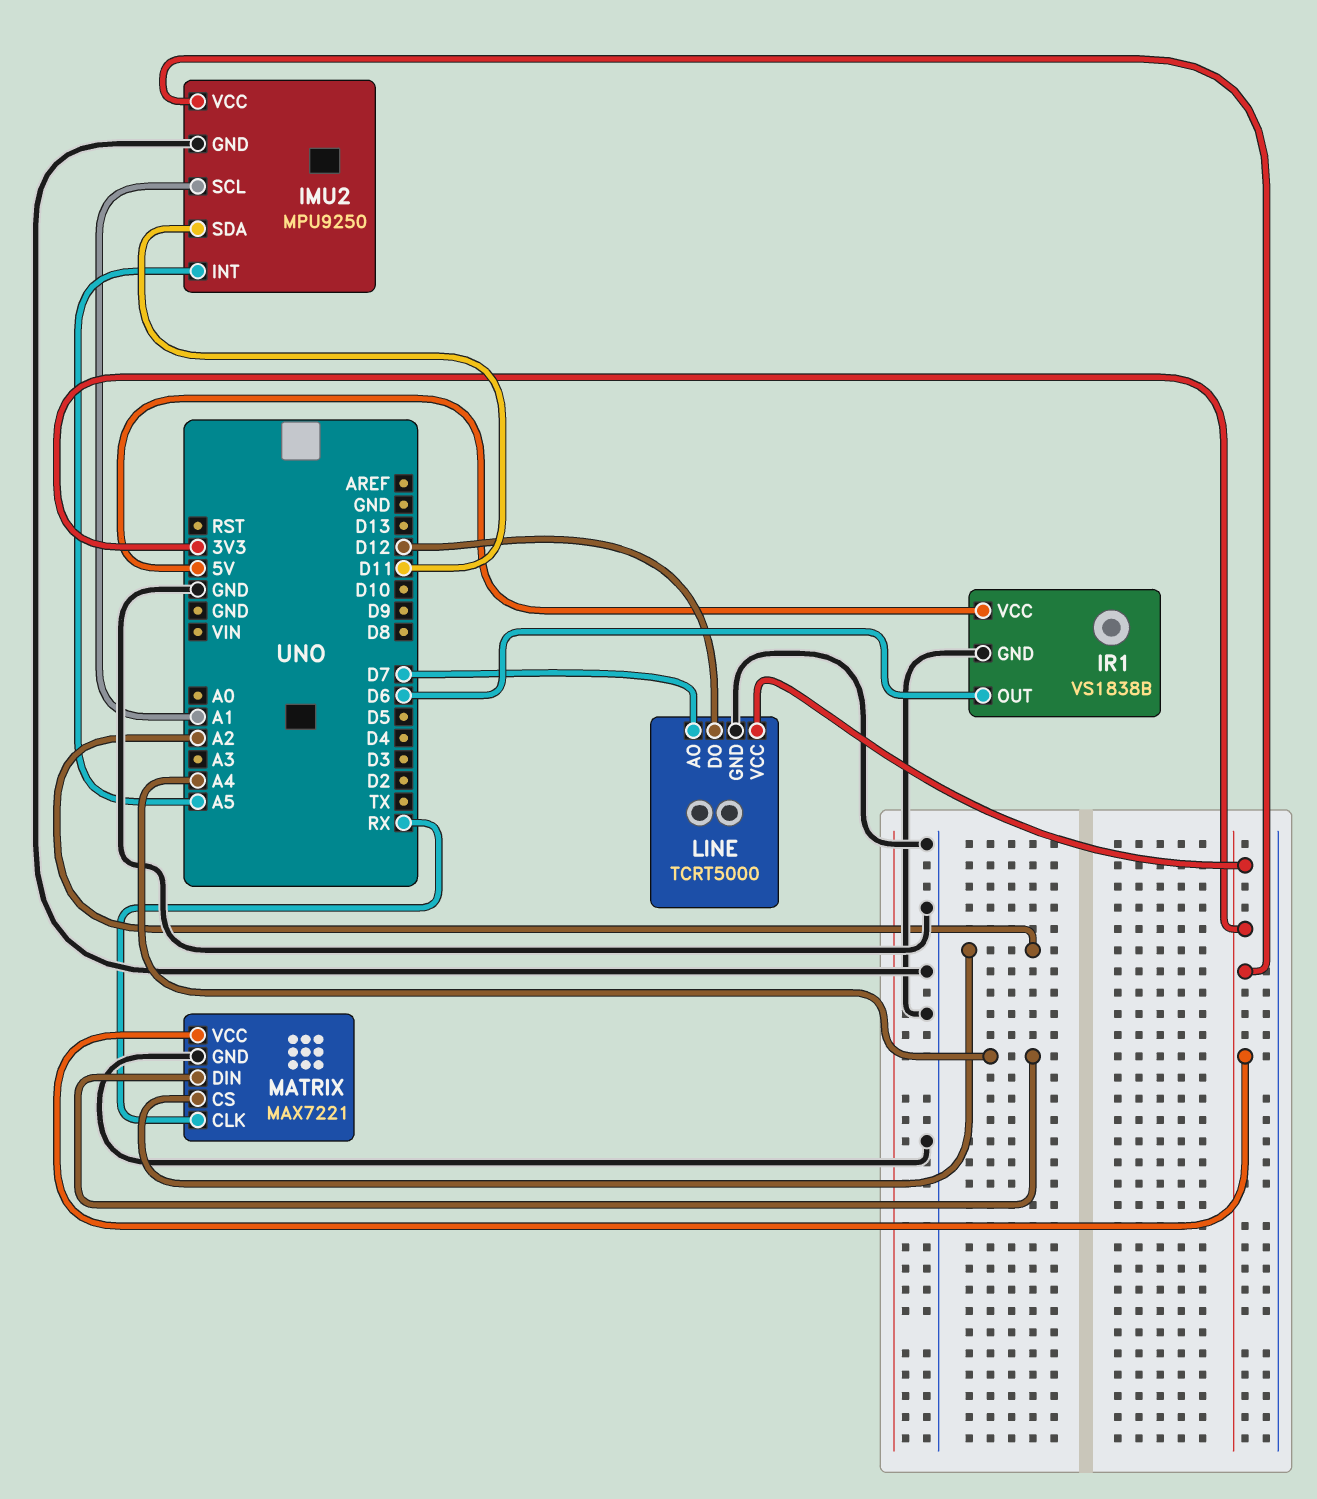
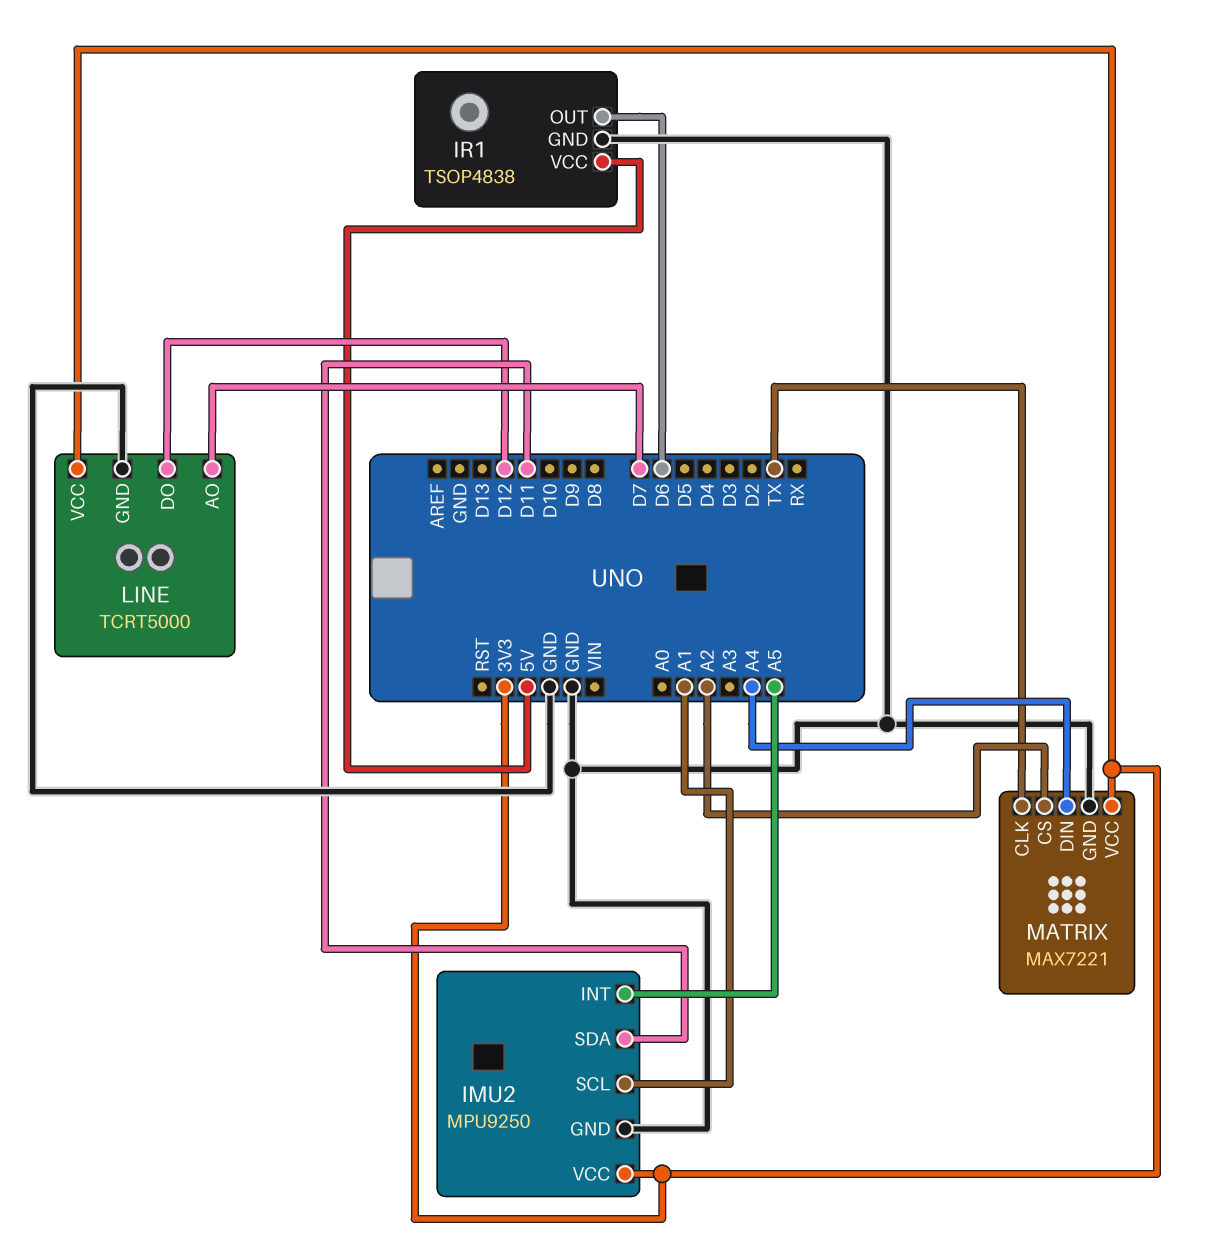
IR1: VS1838B -> TSOP4838
MATRIX pin CLK: RX -> TX

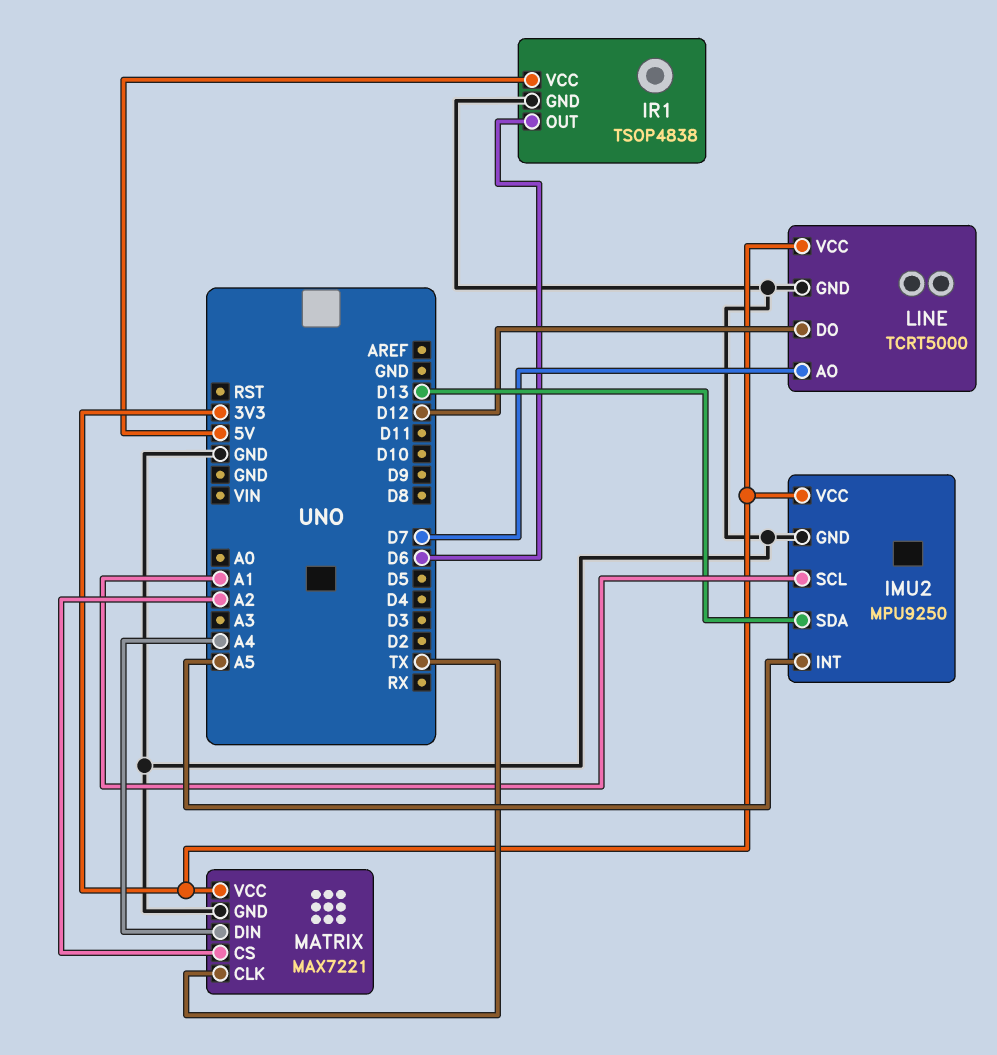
IMU2 pin SDA: D11 -> D13

